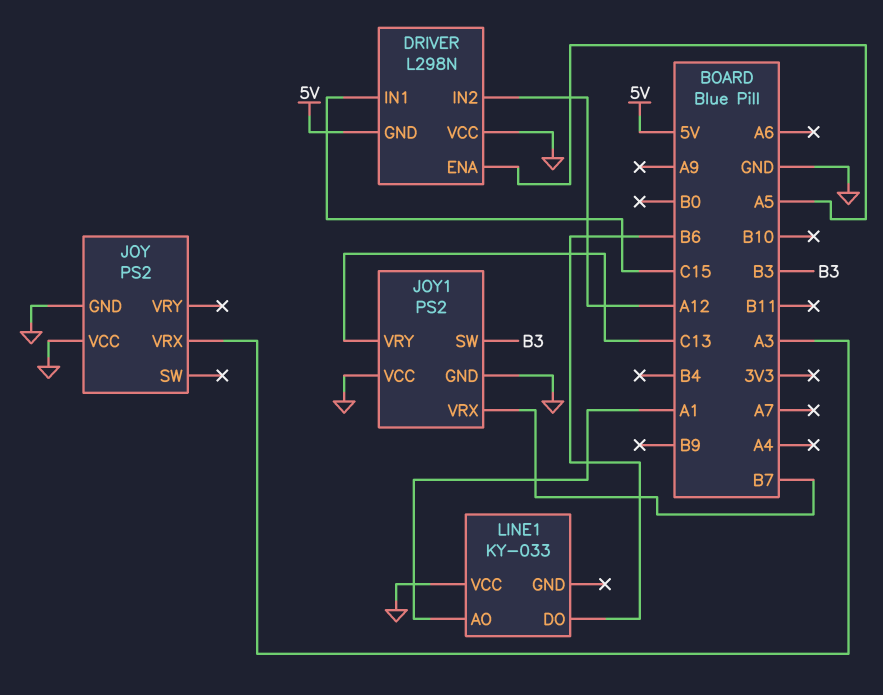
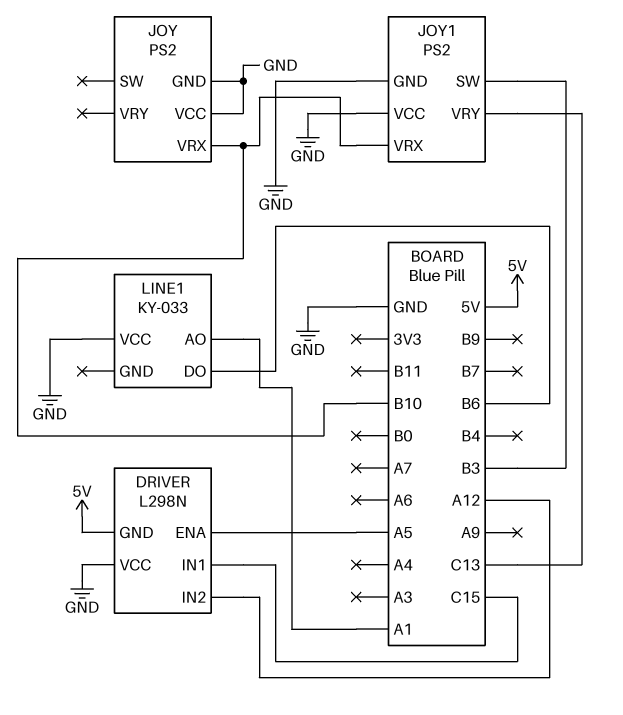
JOY pin VRX: A3 -> B10
JOY1 pin VRX: B7 -> B10

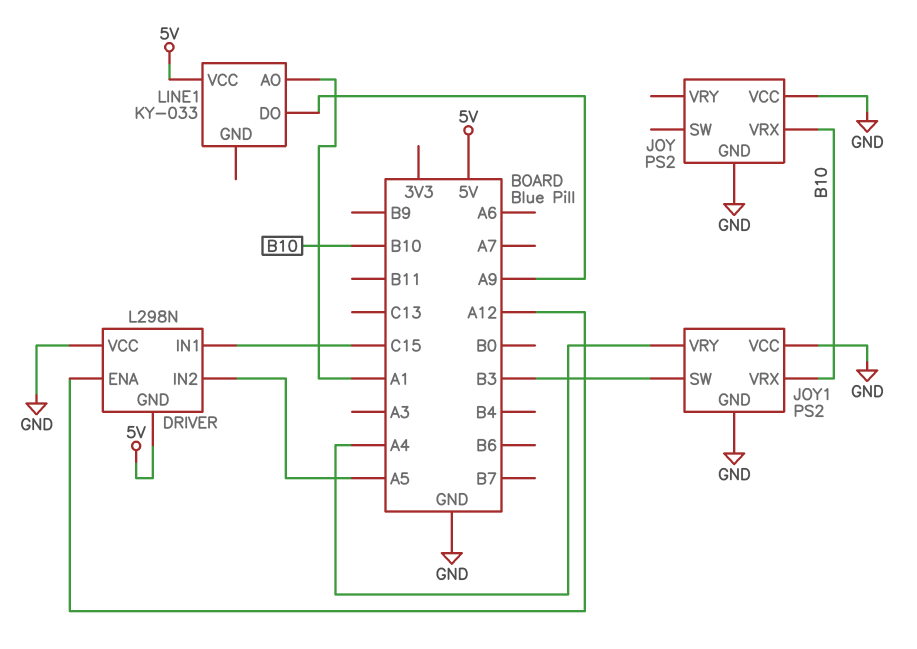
DRIVER pin ENA: A5 -> A12
DRIVER pin IN2: A12 -> A5
JOY1 pin VRY: C13 -> A4
LINE1 pin DO: B6 -> A9
LINE1 pin VCC: GND -> 5V

